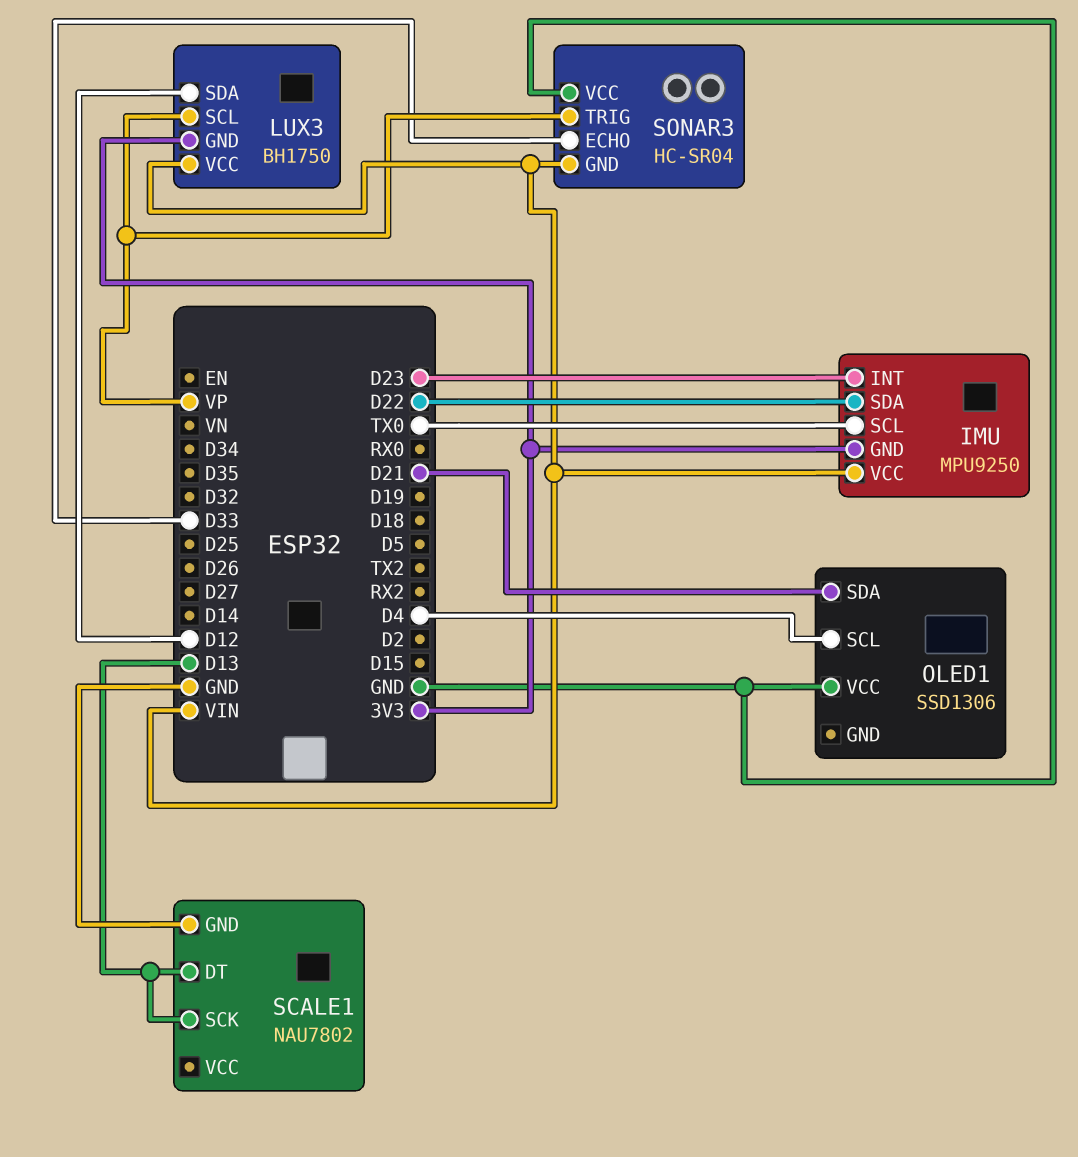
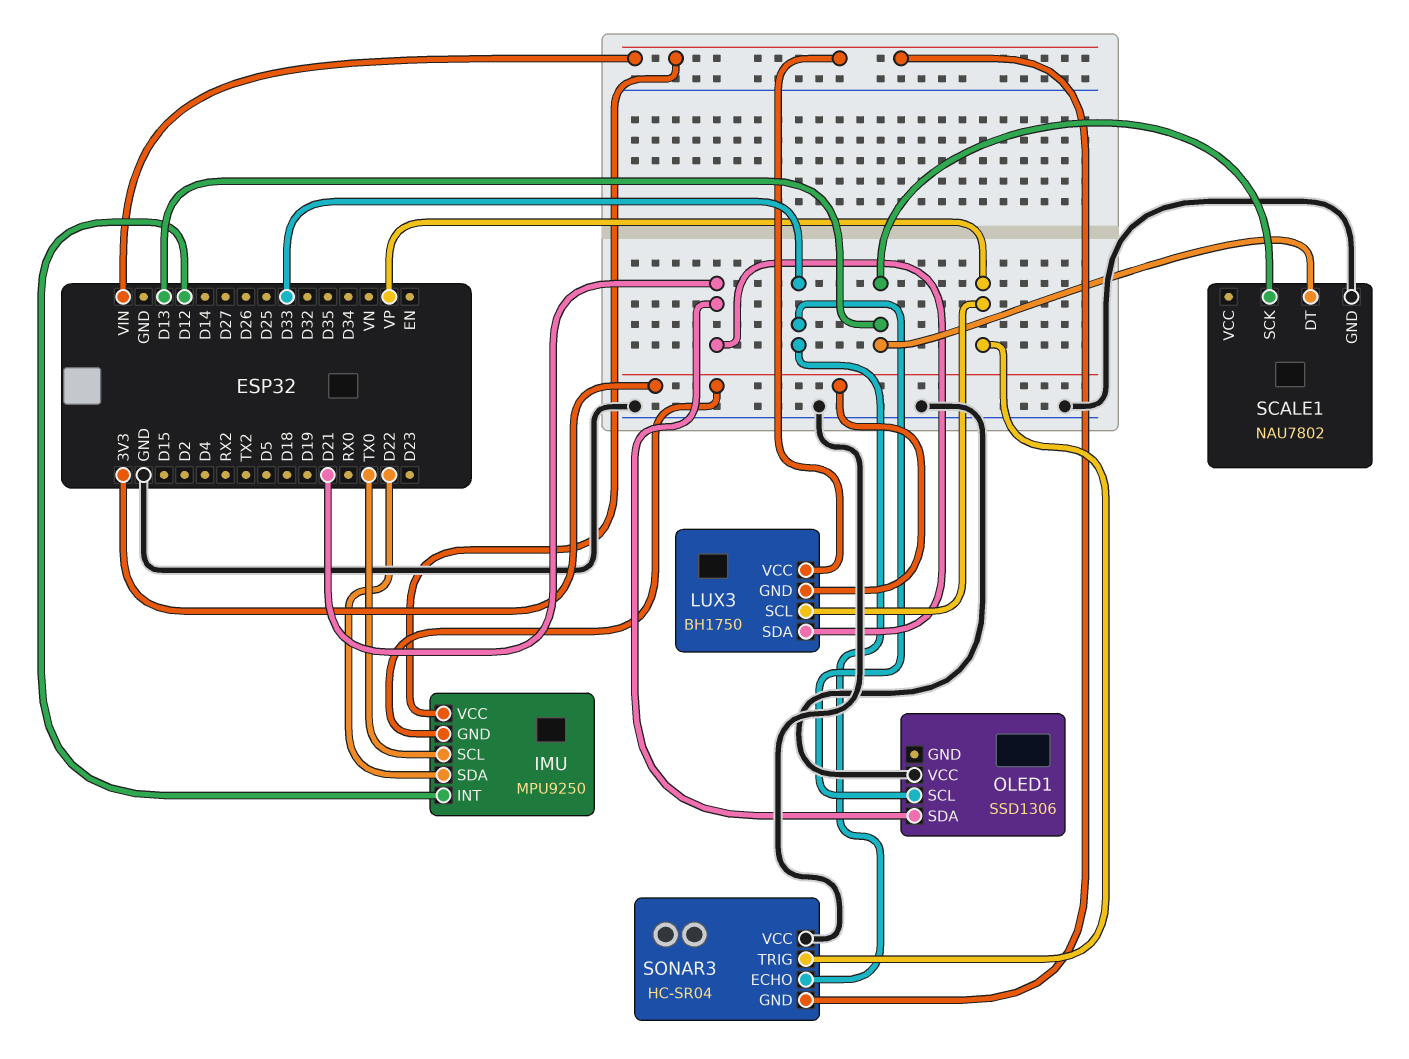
IMU pin INT: D23 -> D12
LUX3 pin SDA: D12 -> D21
OLED1 pin SCL: D4 -> D33

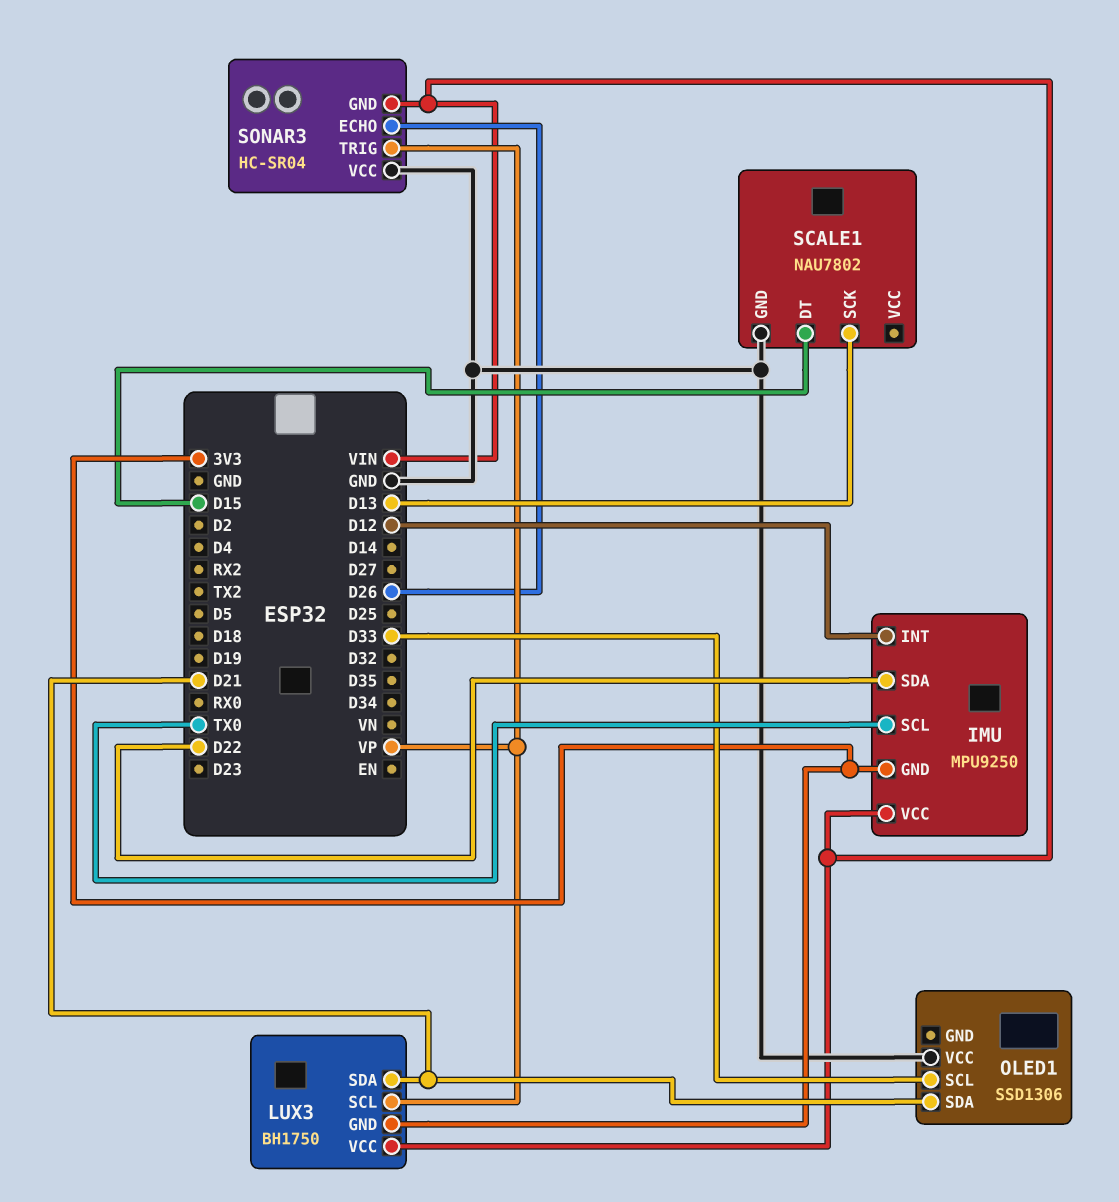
SCALE1 pin DT: D13 -> D15
SONAR3 pin ECHO: D33 -> D26

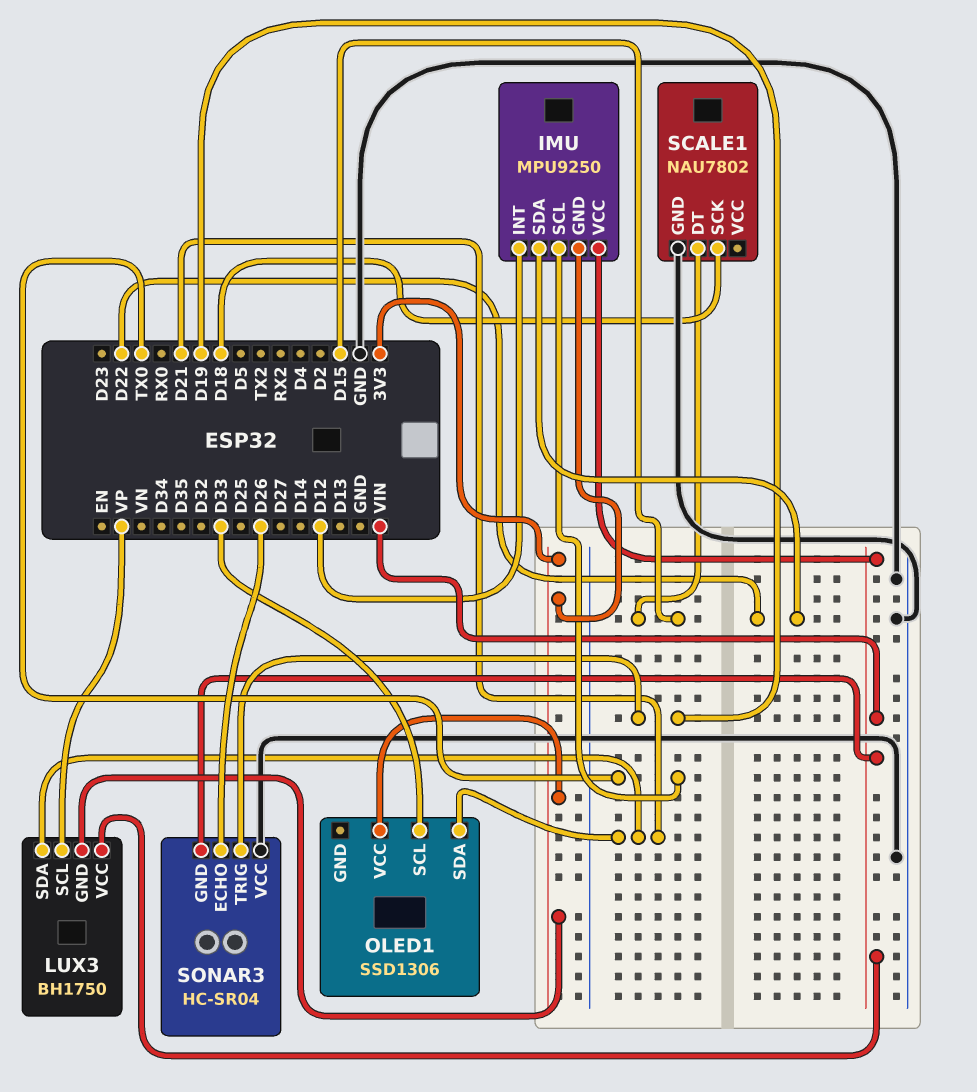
OLED1 pin VCC: GND -> 3V3
SCALE1 pin SCK: D13 -> D18
SONAR3 pin TRIG: VP -> D19

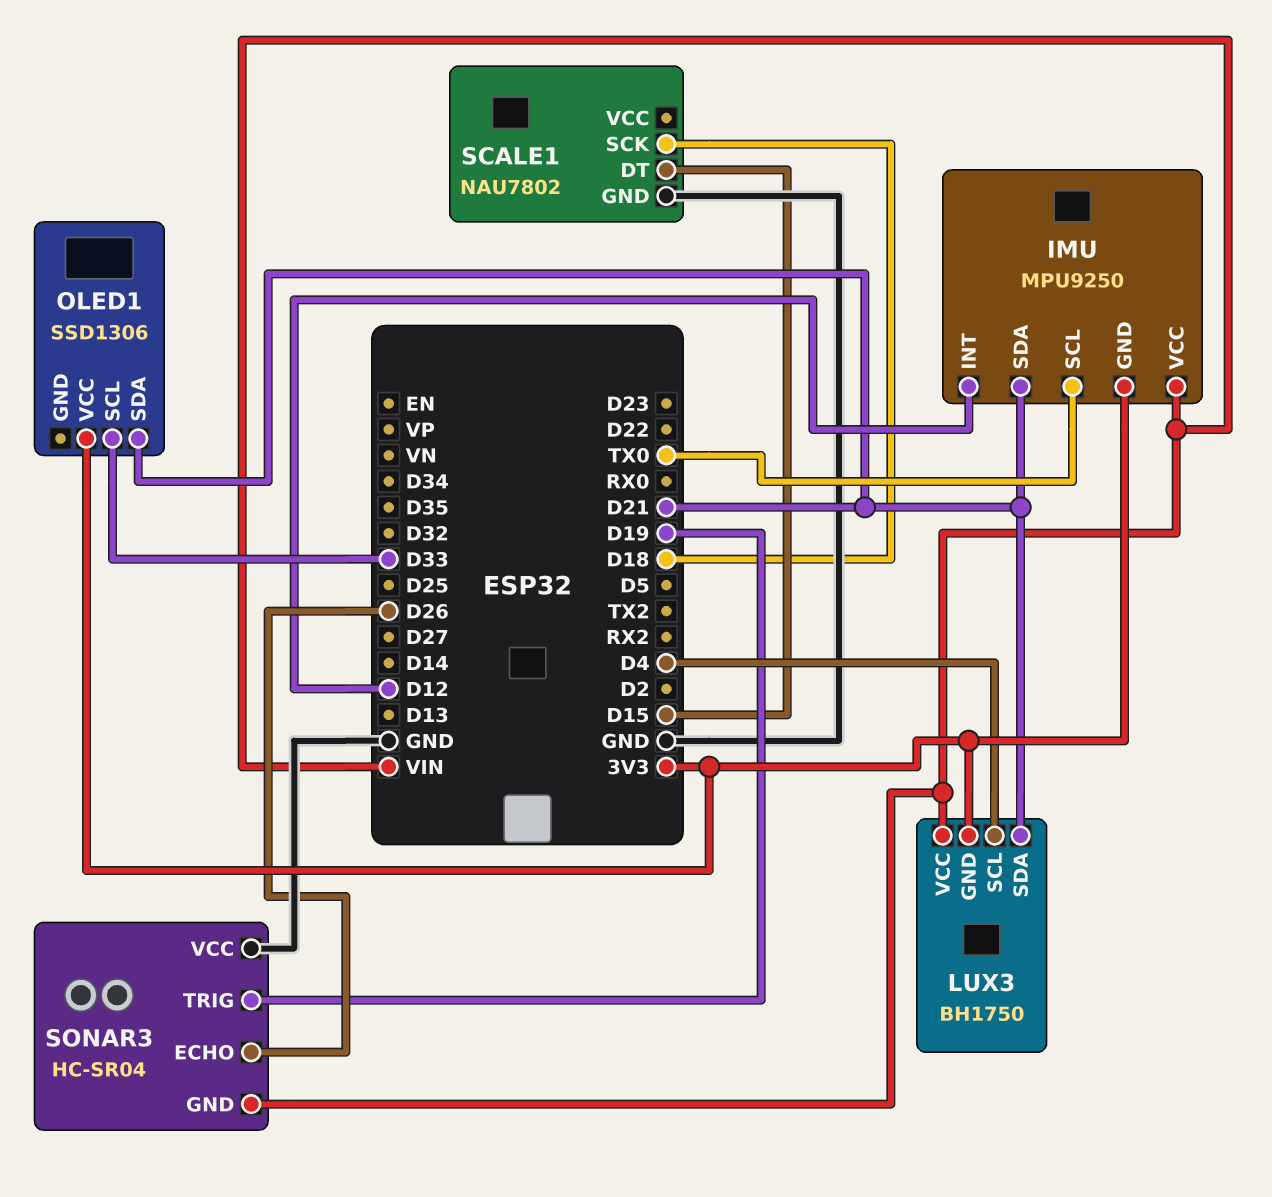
IMU pin SDA: D22 -> D21
LUX3 pin SCL: VP -> D4

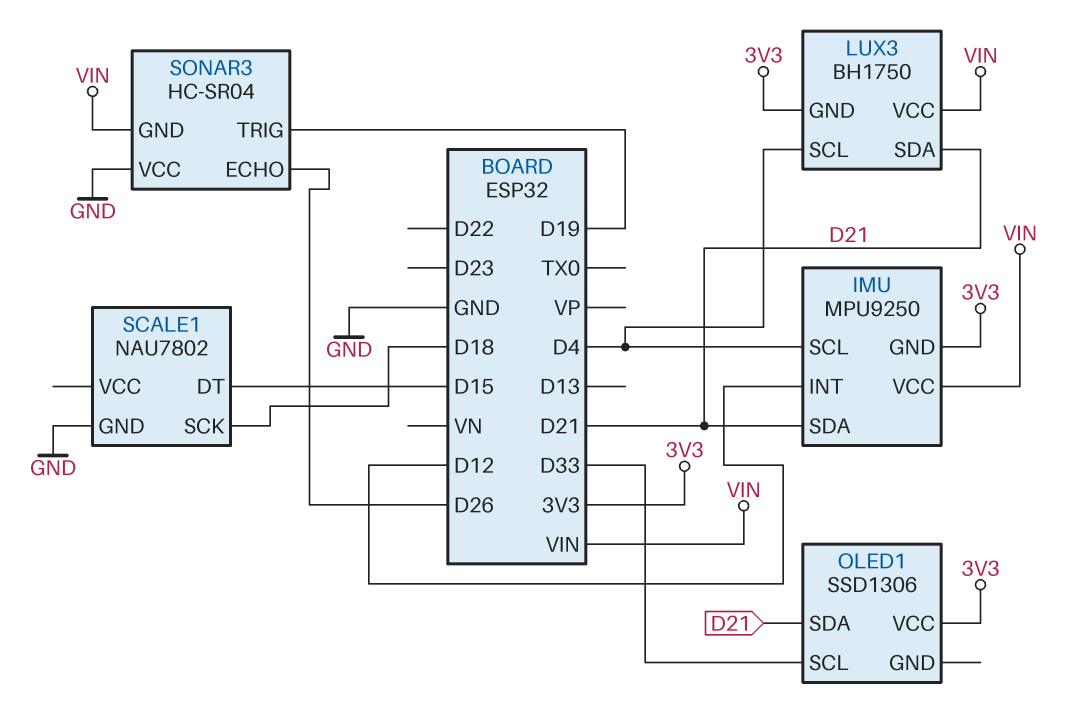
IMU pin SCL: TX0 -> D4

